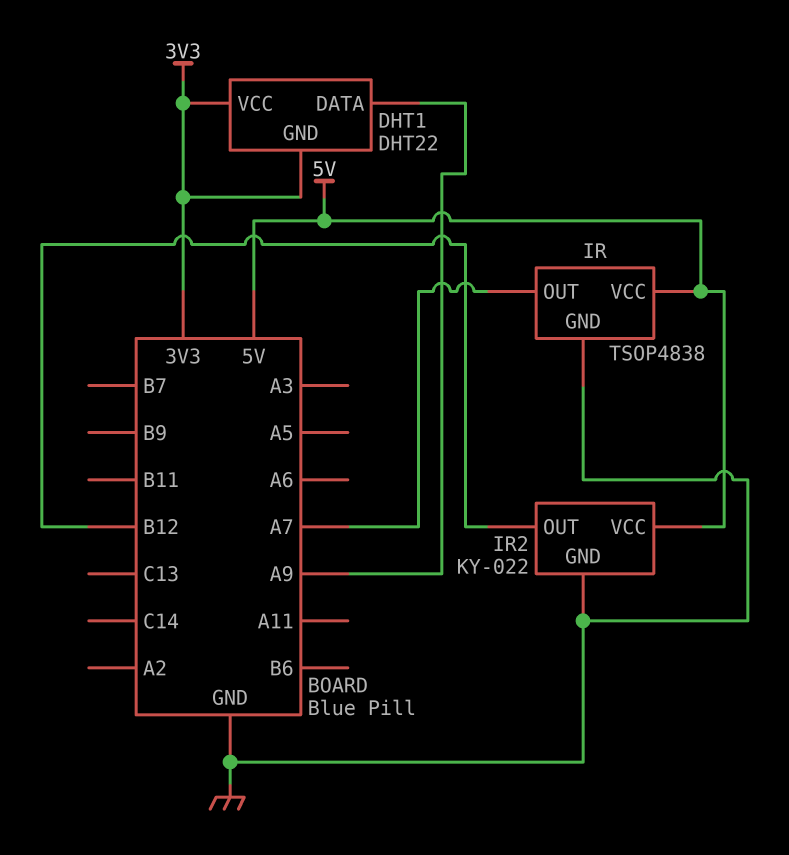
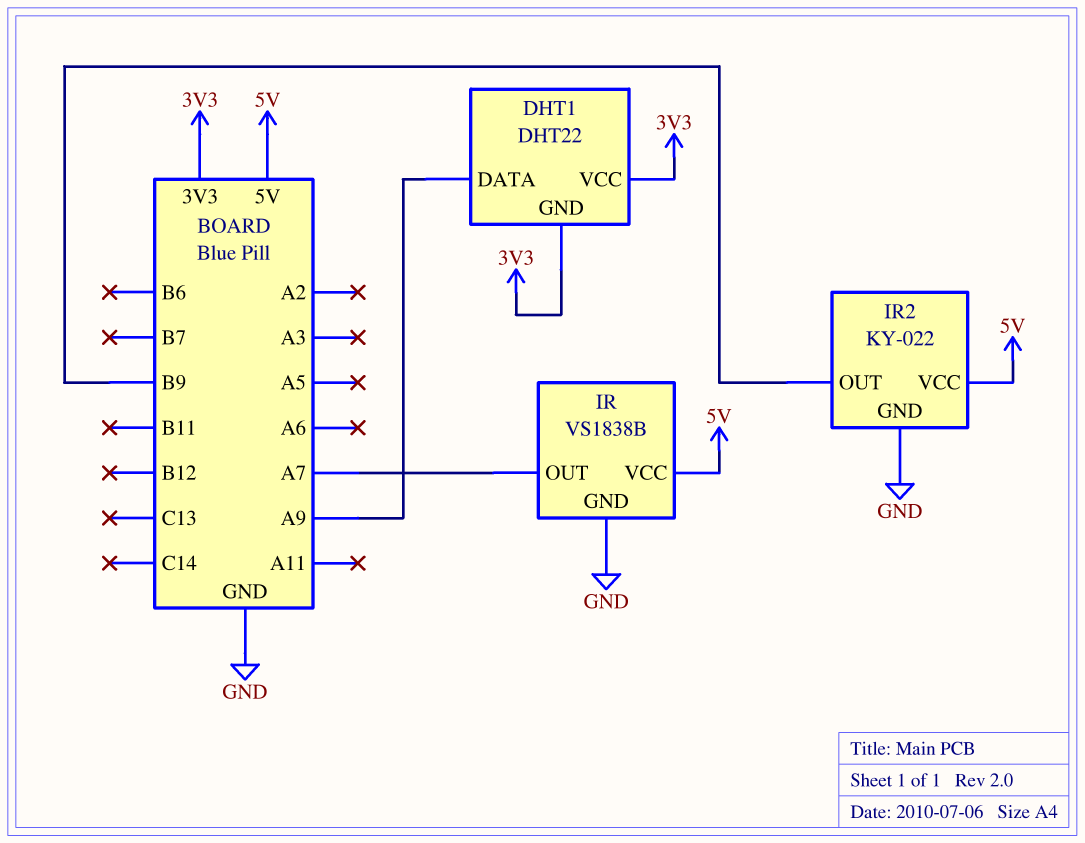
IR: TSOP4838 -> VS1838B
IR2 pin OUT: B12 -> B9

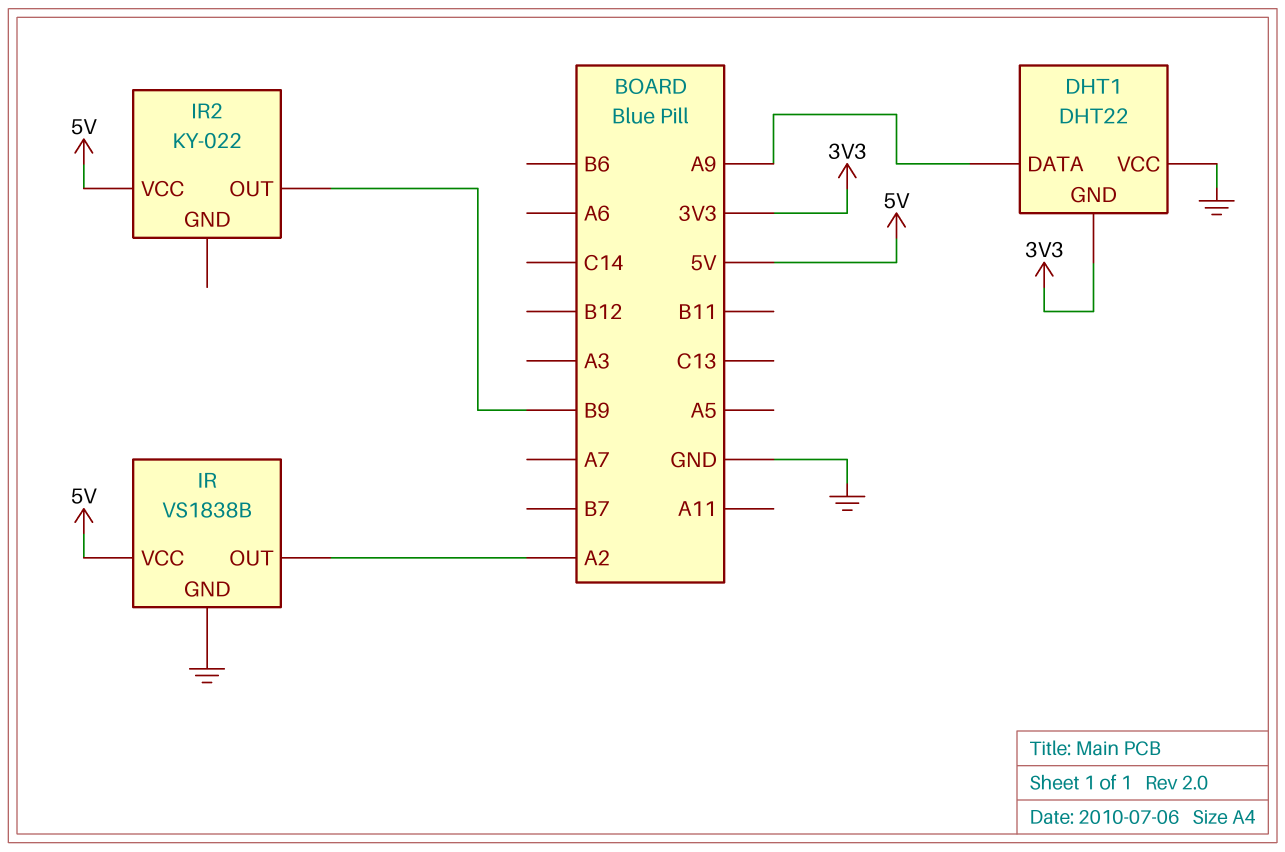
DHT1 pin VCC: 3V3 -> GND
IR pin OUT: A7 -> A2
IR2 pin GND: GND -> none

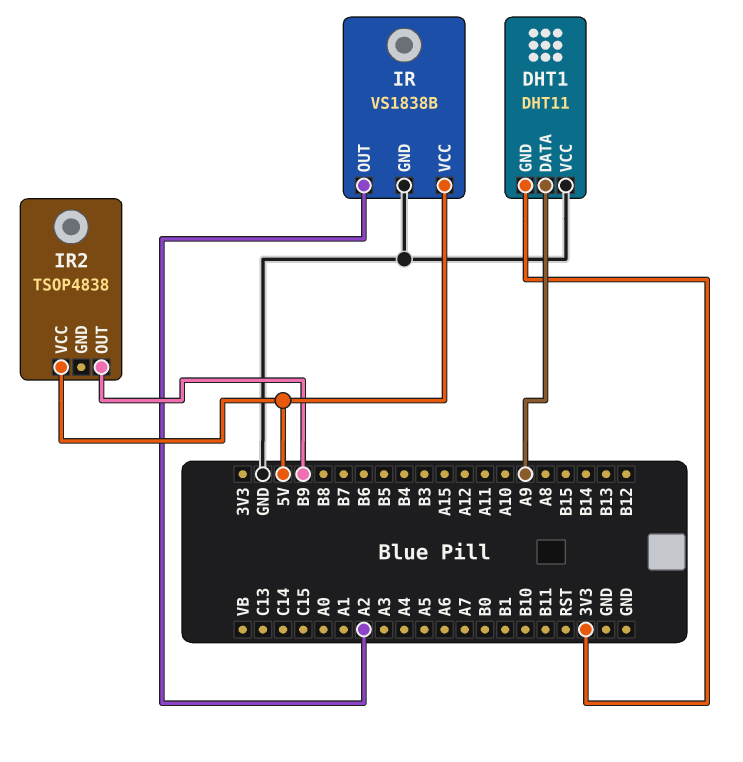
DHT1: DHT22 -> DHT11
IR2: KY-022 -> TSOP4838

